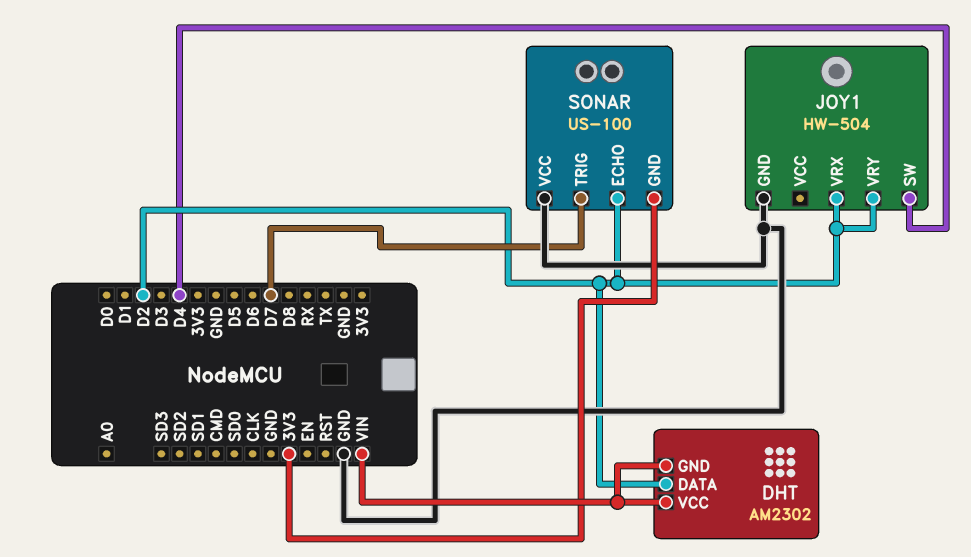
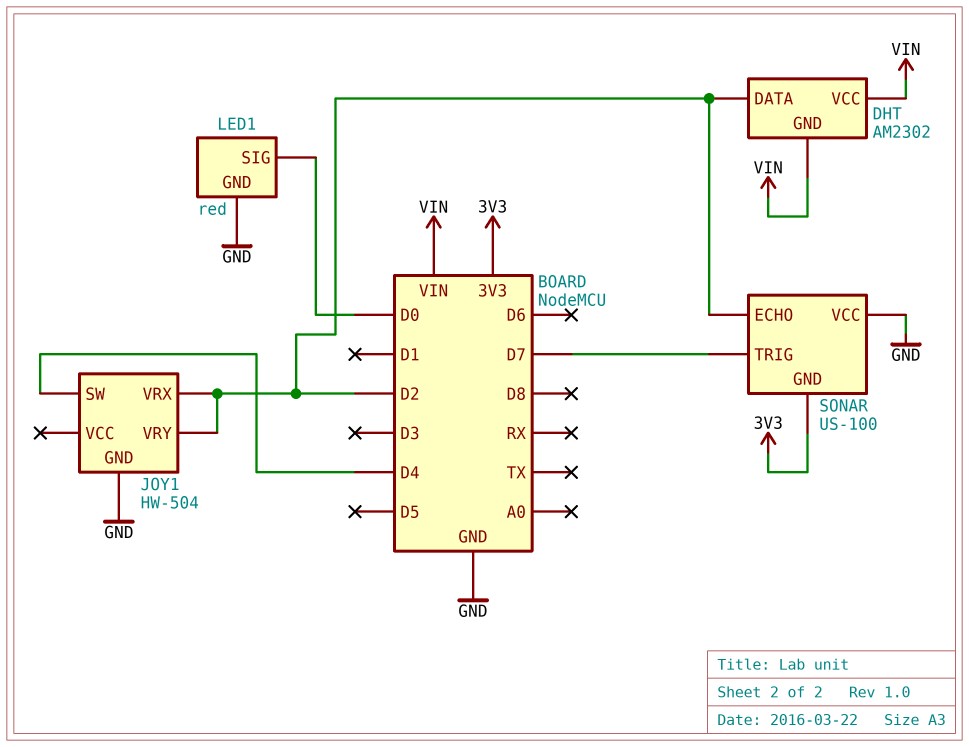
LED1: none -> red
LED1 pin GND: none -> GND
LED1 pin SIG: none -> D0

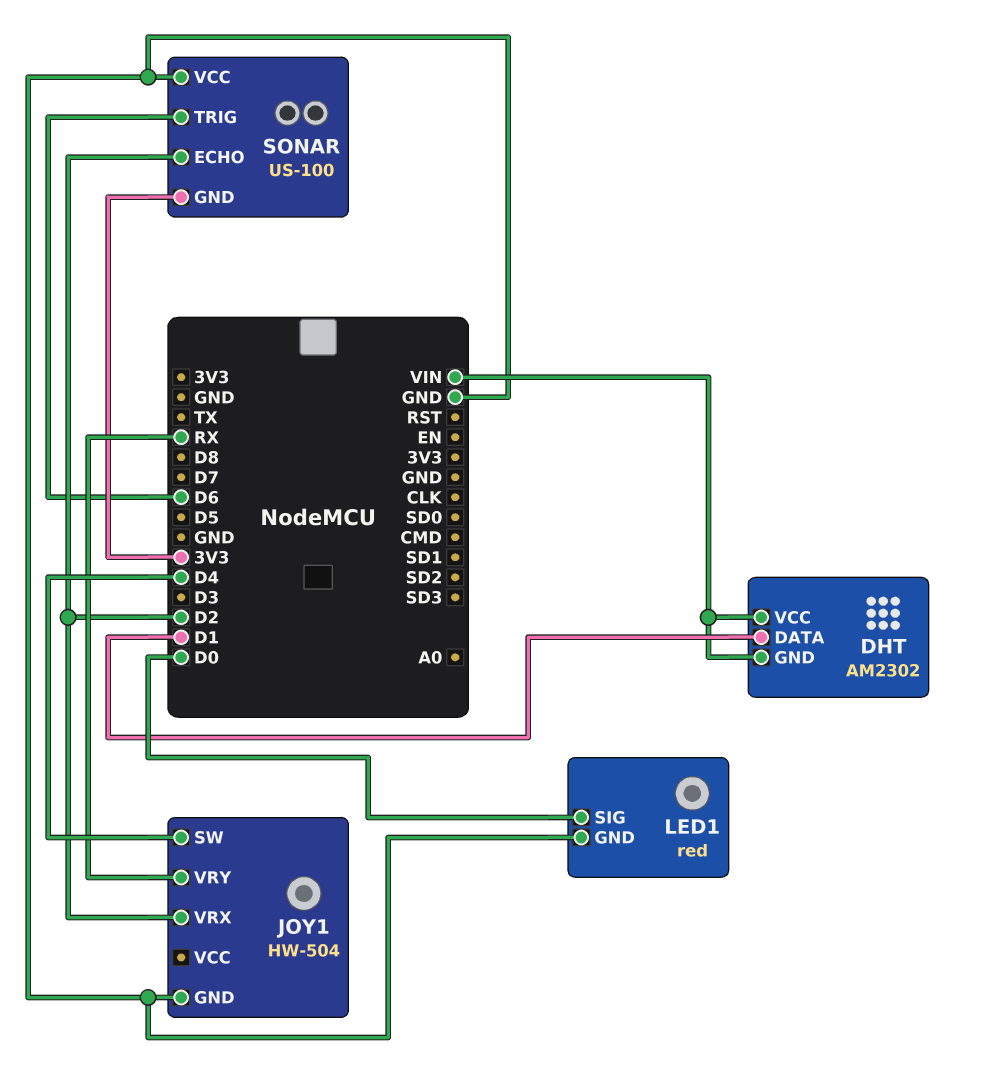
DHT pin DATA: D2 -> D1
JOY1 pin VRY: D2 -> RX
SONAR pin TRIG: D7 -> D6

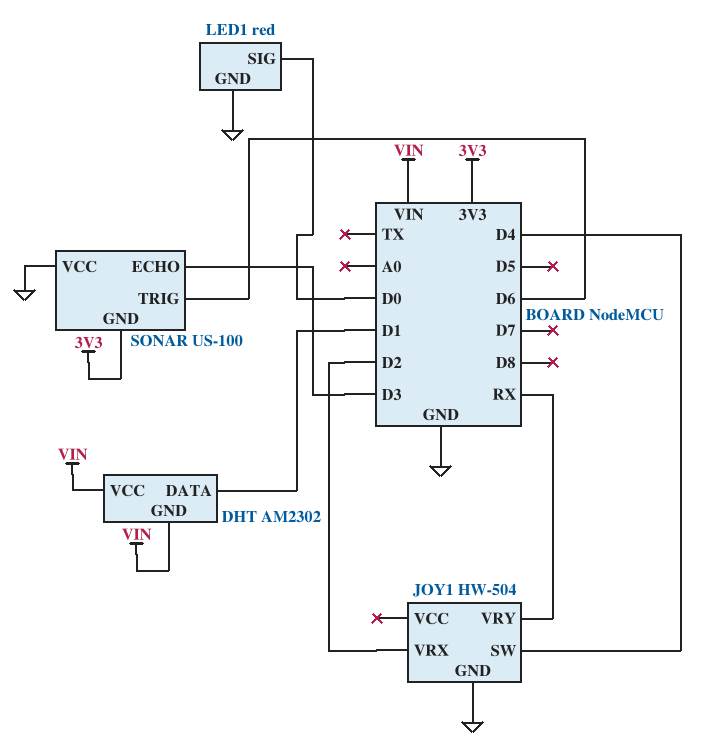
SONAR pin ECHO: D2 -> D3

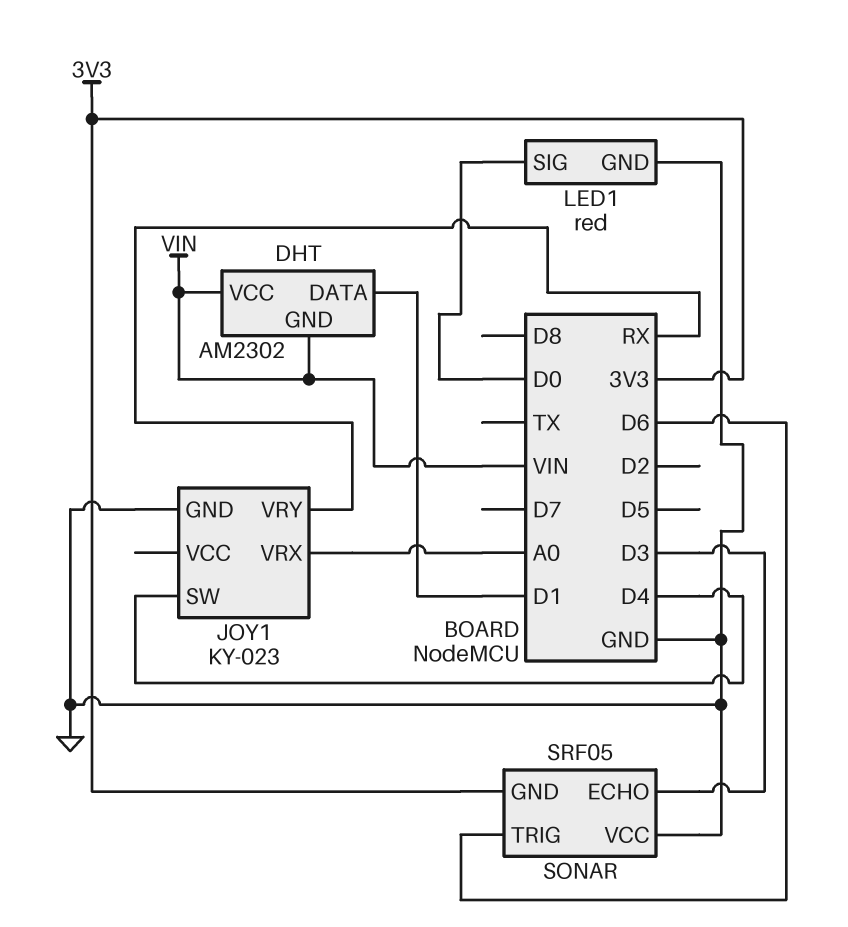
JOY1: HW-504 -> KY-023
JOY1 pin VRX: D2 -> A0
SONAR: US-100 -> SRF05

